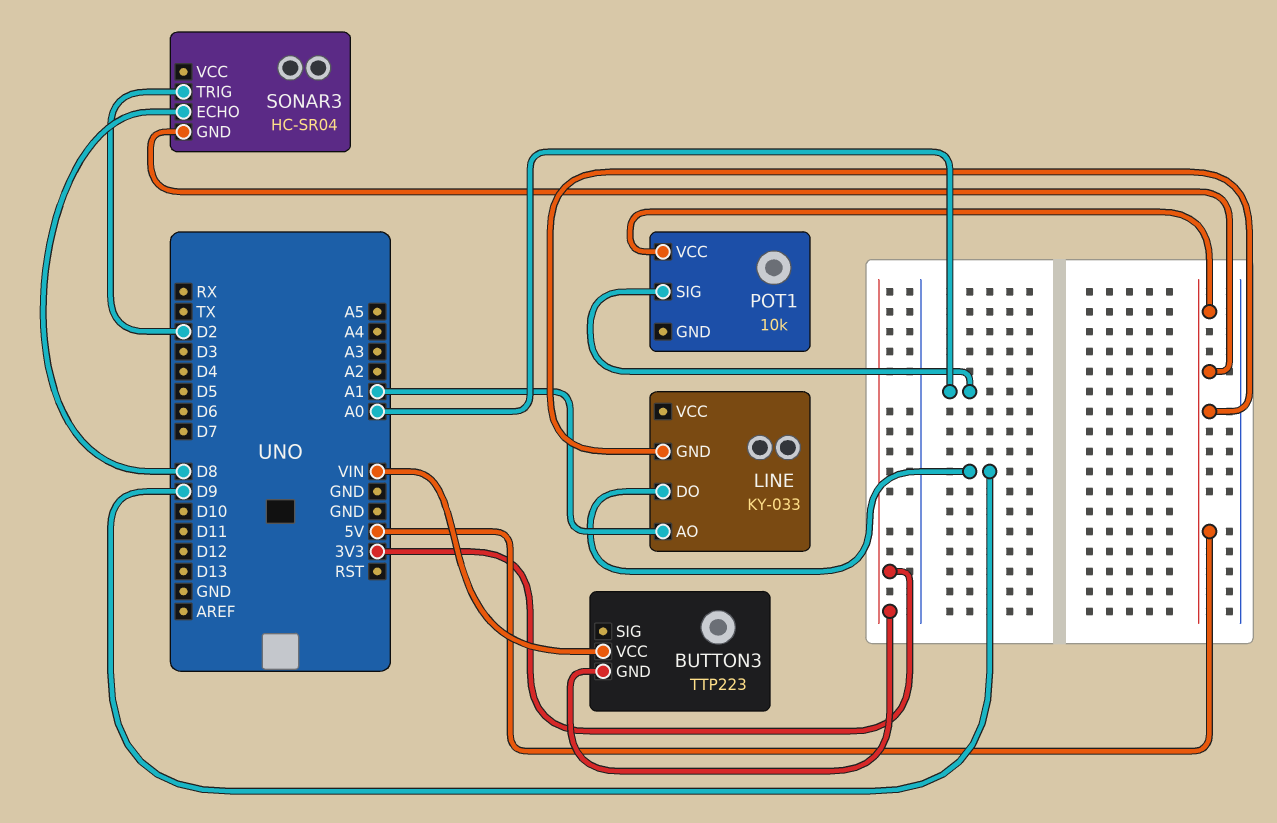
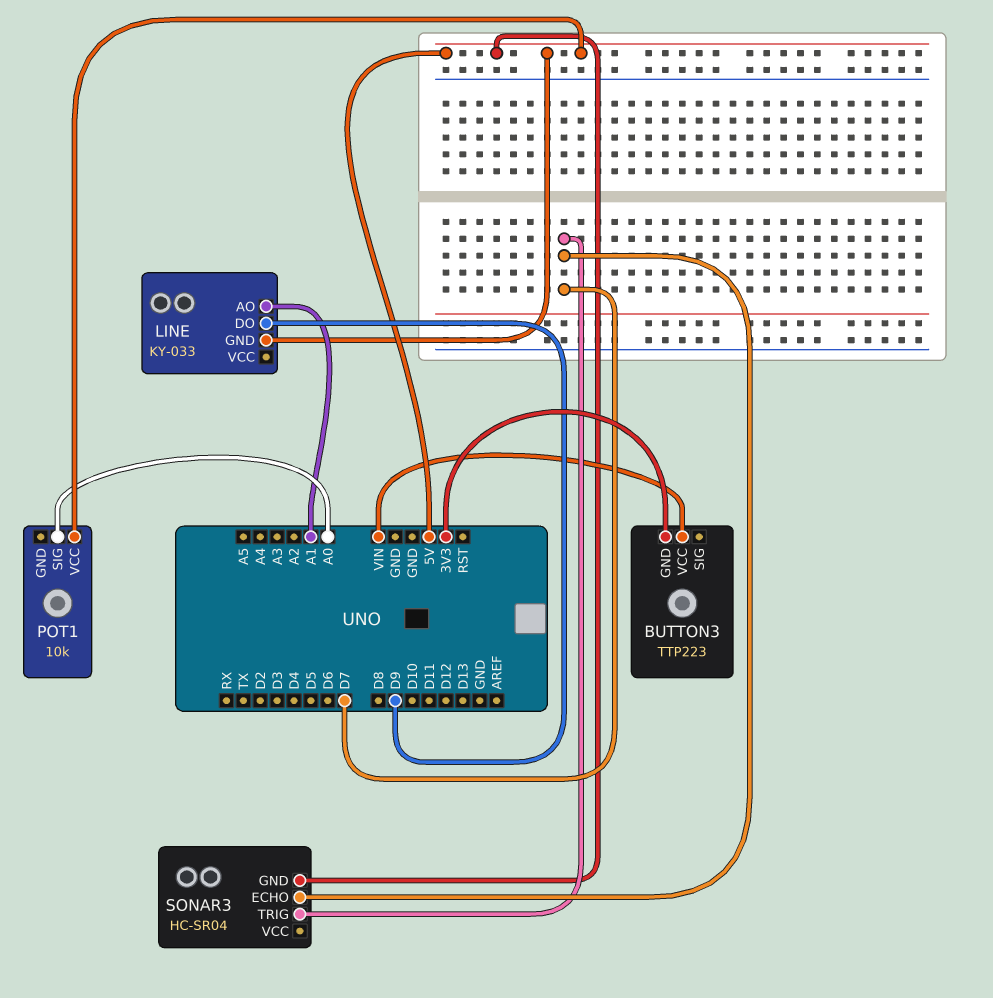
SONAR3 pin ECHO: D8 -> D7
SONAR3 pin TRIG: D2 -> D7

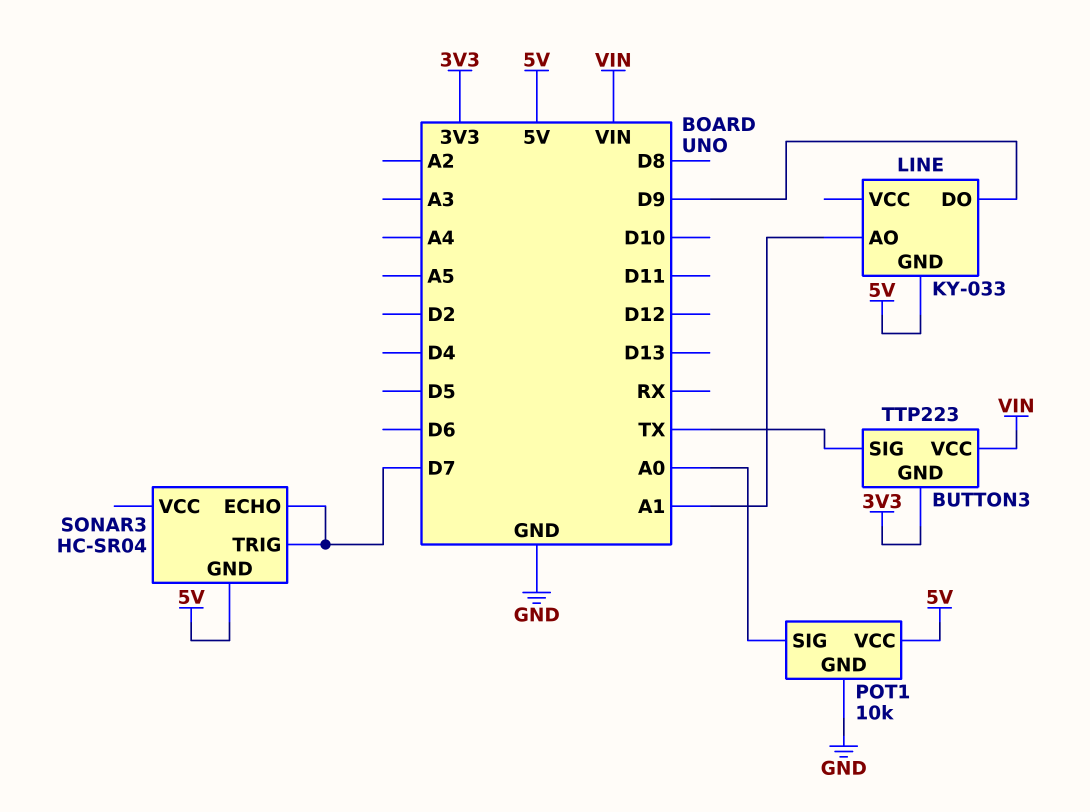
BUTTON3 pin SIG: none -> TX
POT1 pin GND: none -> GND

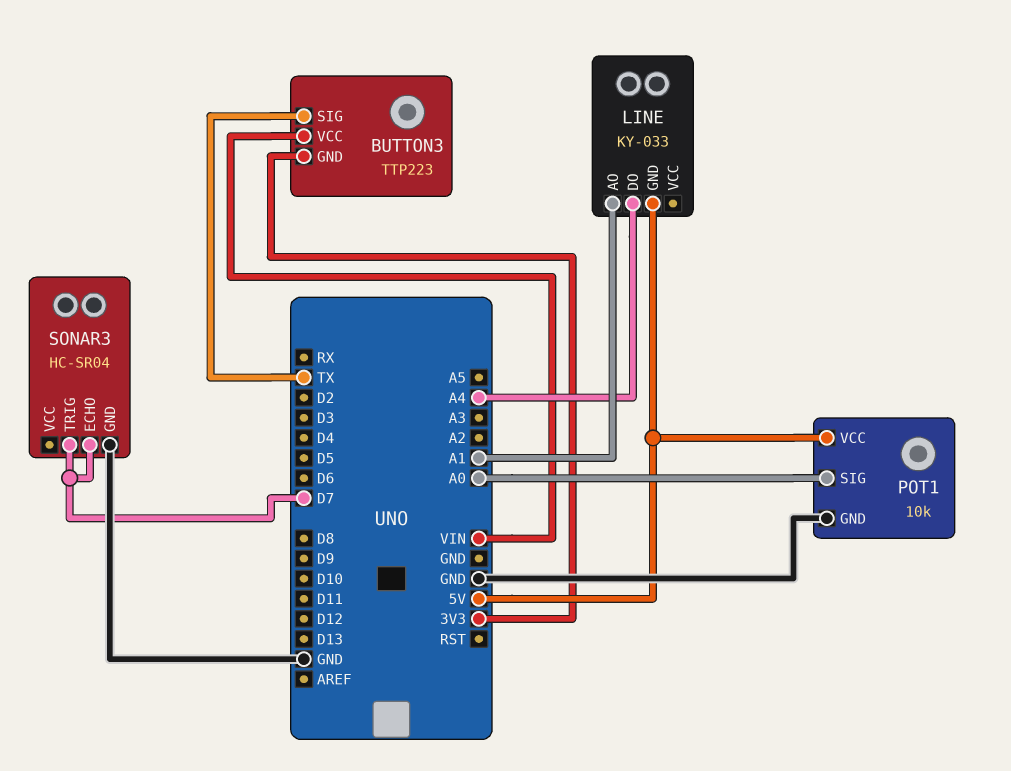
LINE pin DO: D9 -> A4
SONAR3 pin GND: 5V -> GND

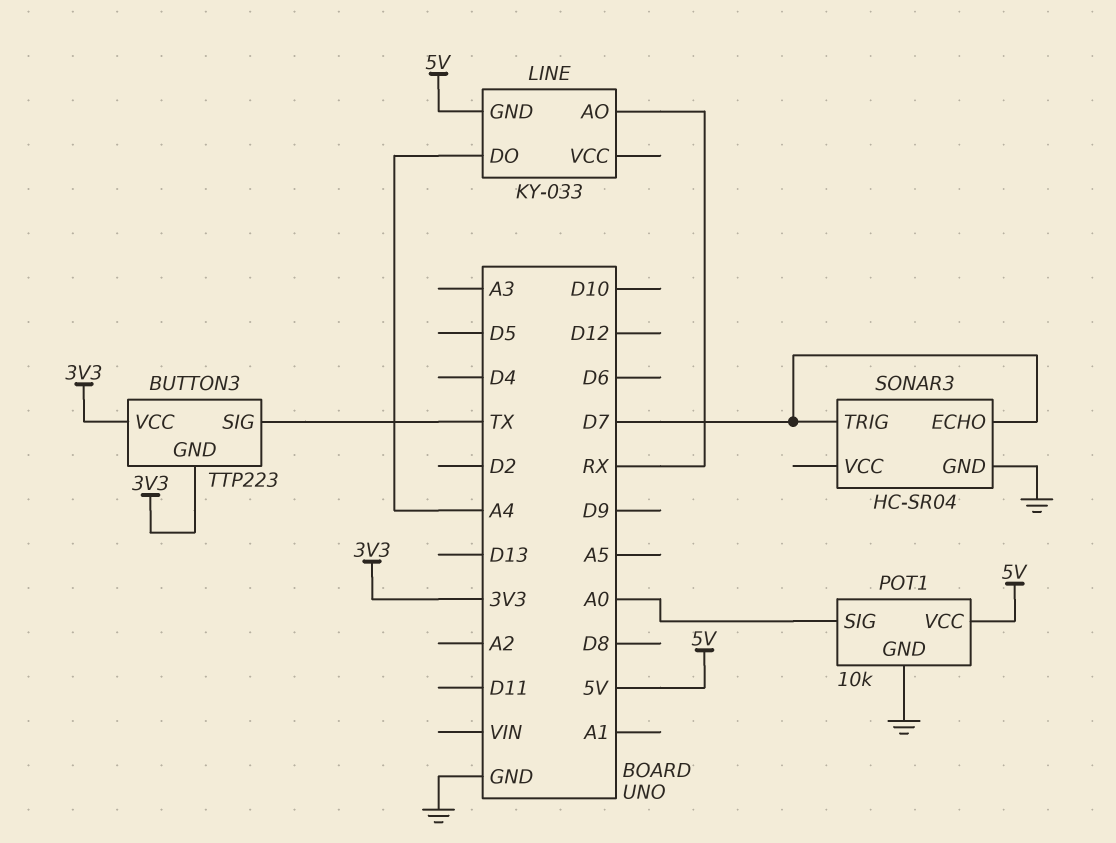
BUTTON3 pin VCC: VIN -> 3V3
LINE pin AO: A1 -> RX

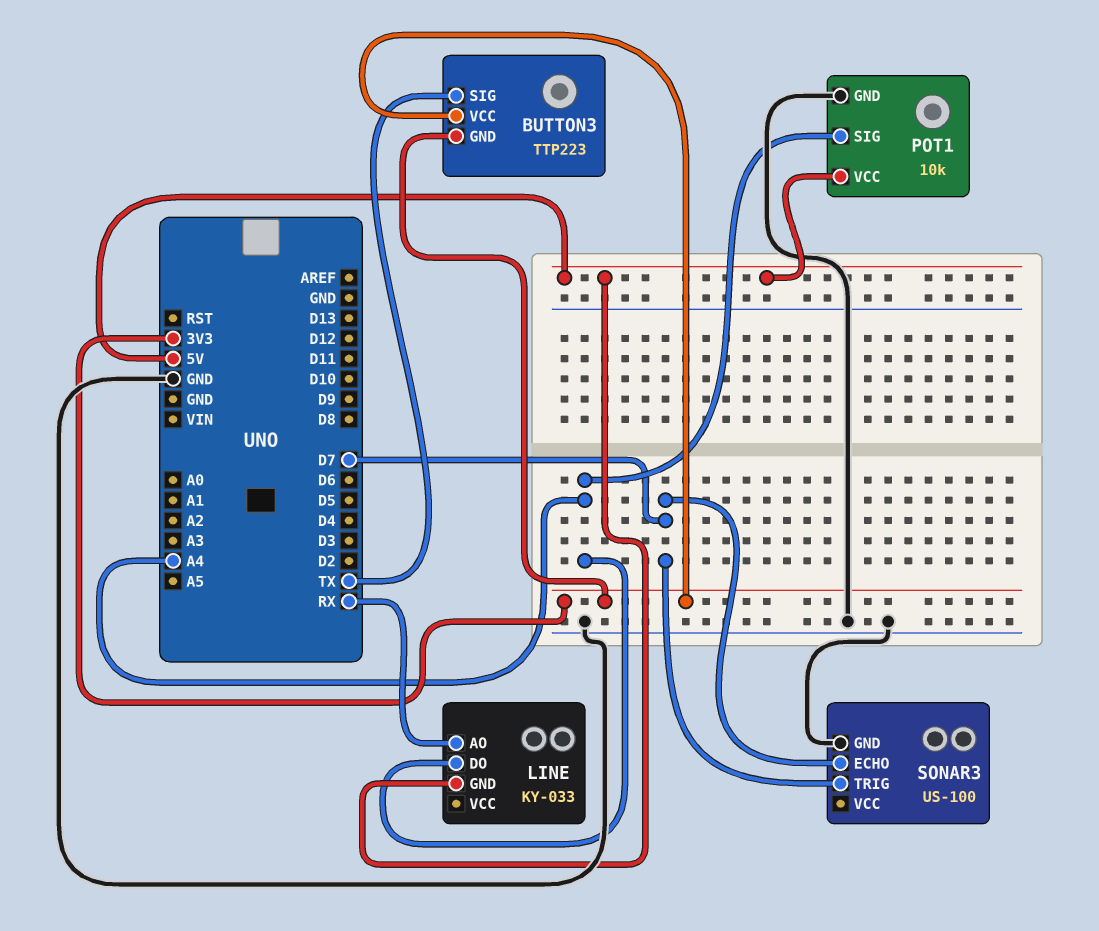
POT1 pin SIG: A0 -> A4
SONAR3: HC-SR04 -> US-100

